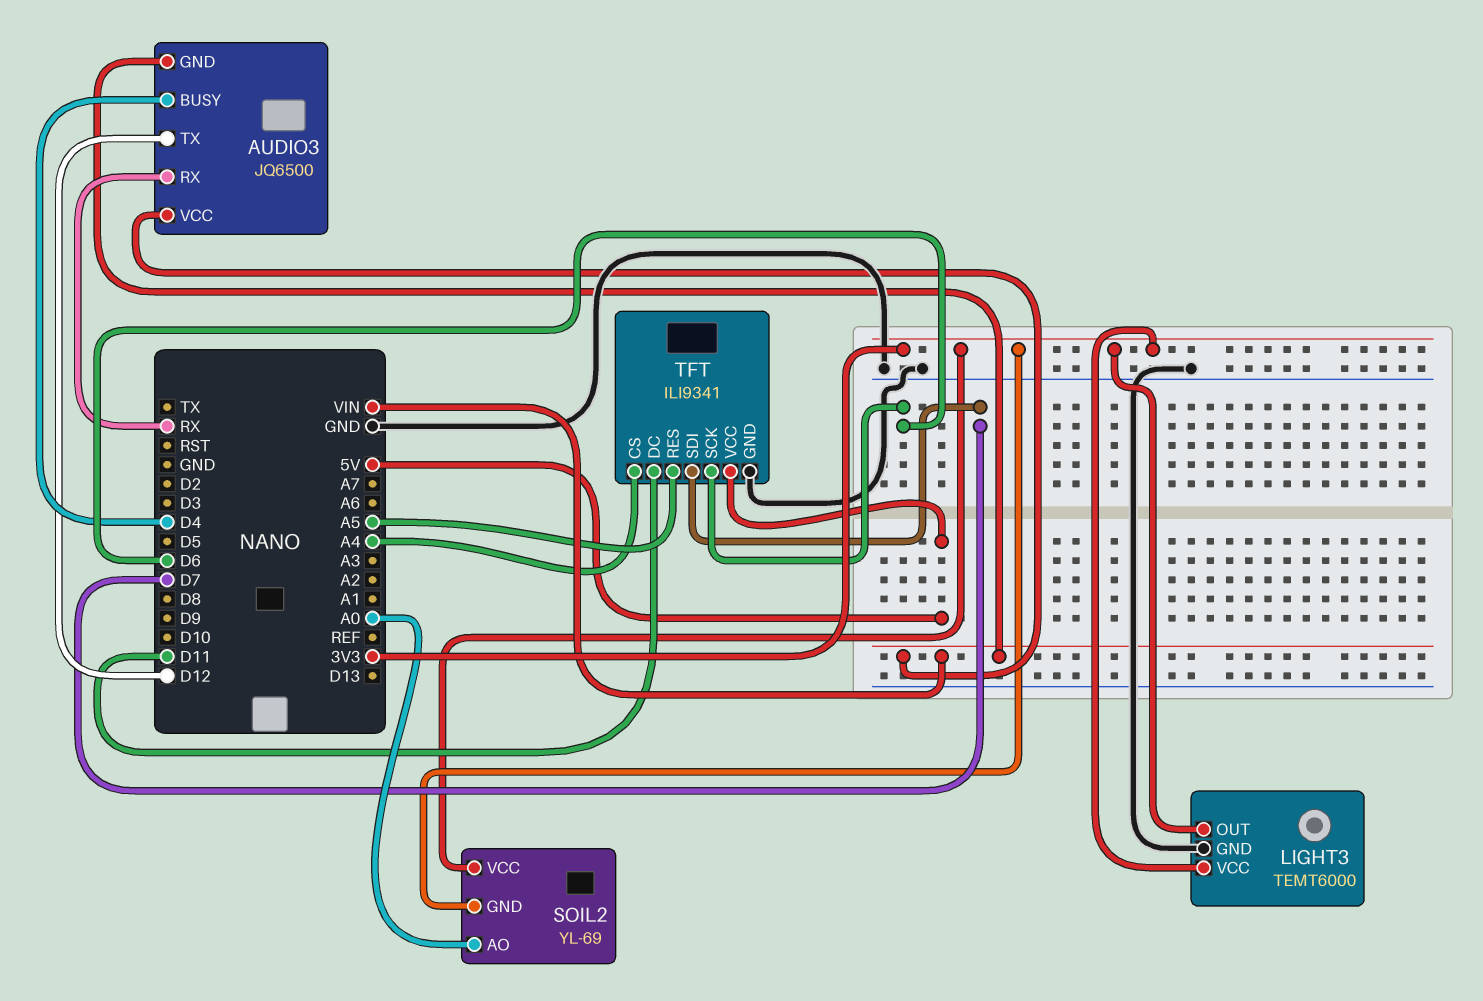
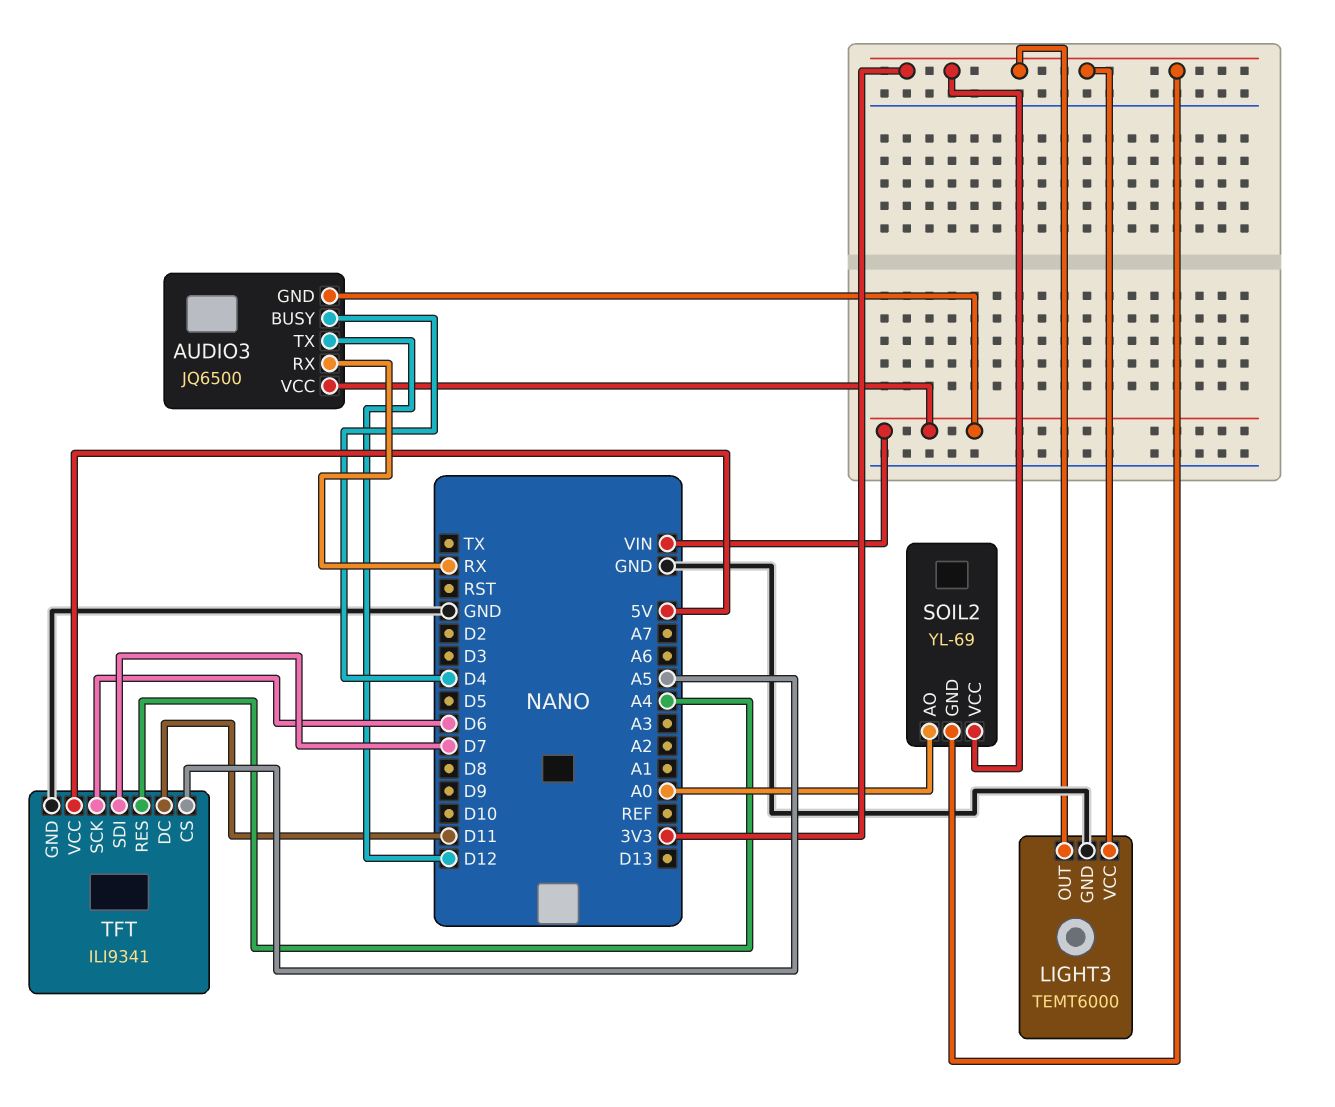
TFT pin CS: A4 -> A5
TFT pin RES: A5 -> A4

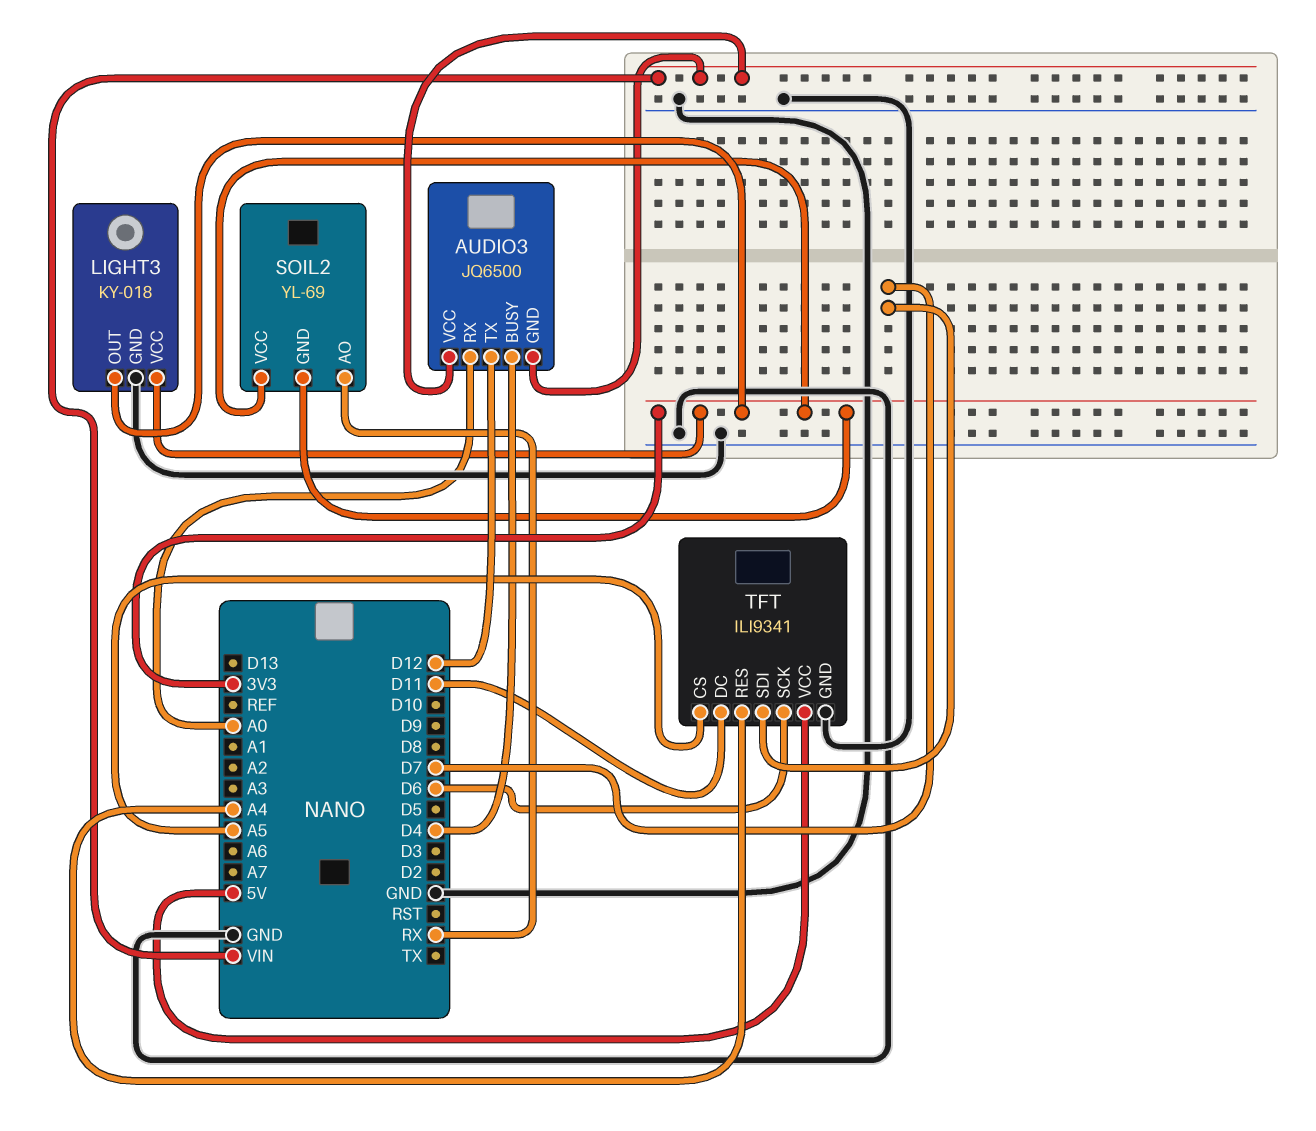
AUDIO3 pin RX: RX -> A0
LIGHT3: TEMT6000 -> KY-018
SOIL2 pin AO: A0 -> RX

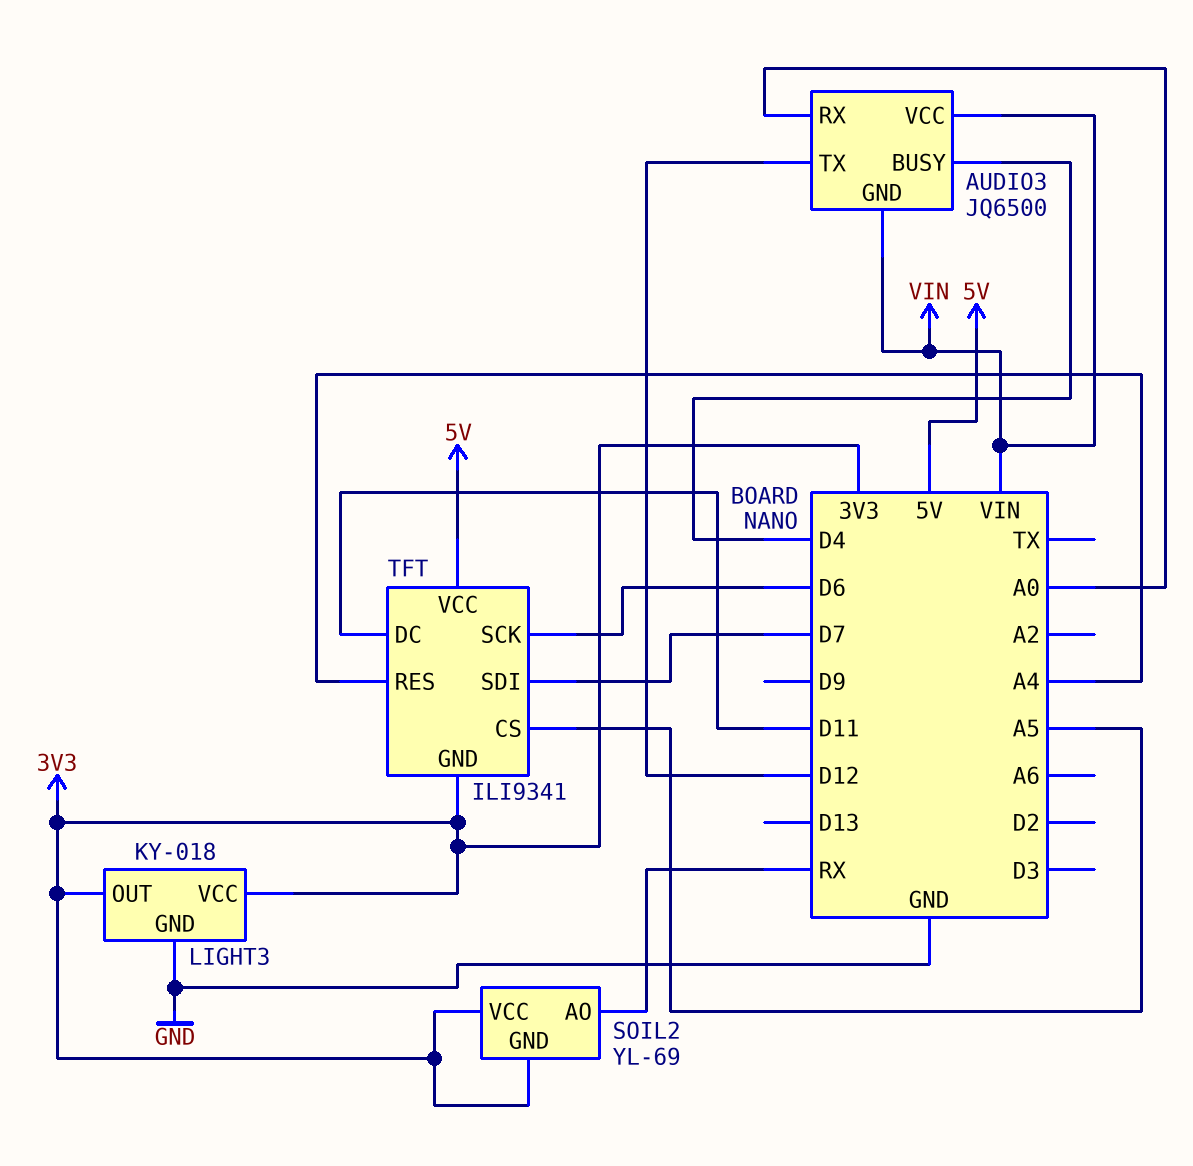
TFT pin GND: GND -> 3V3

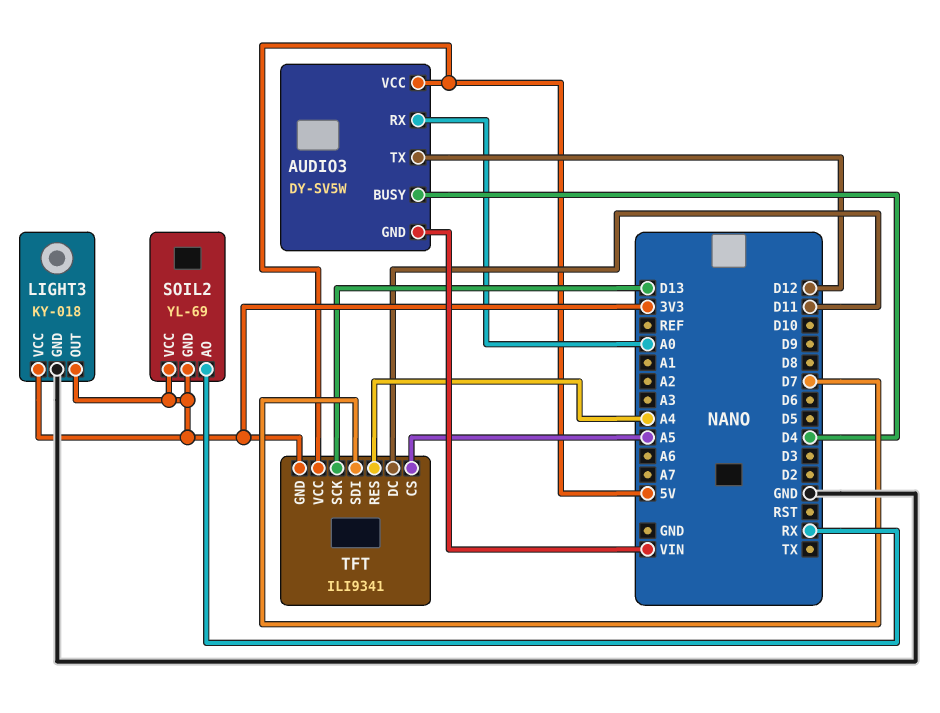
AUDIO3: JQ6500 -> DY-SV5W
AUDIO3 pin VCC: VIN -> 5V
TFT pin SCK: D6 -> D13

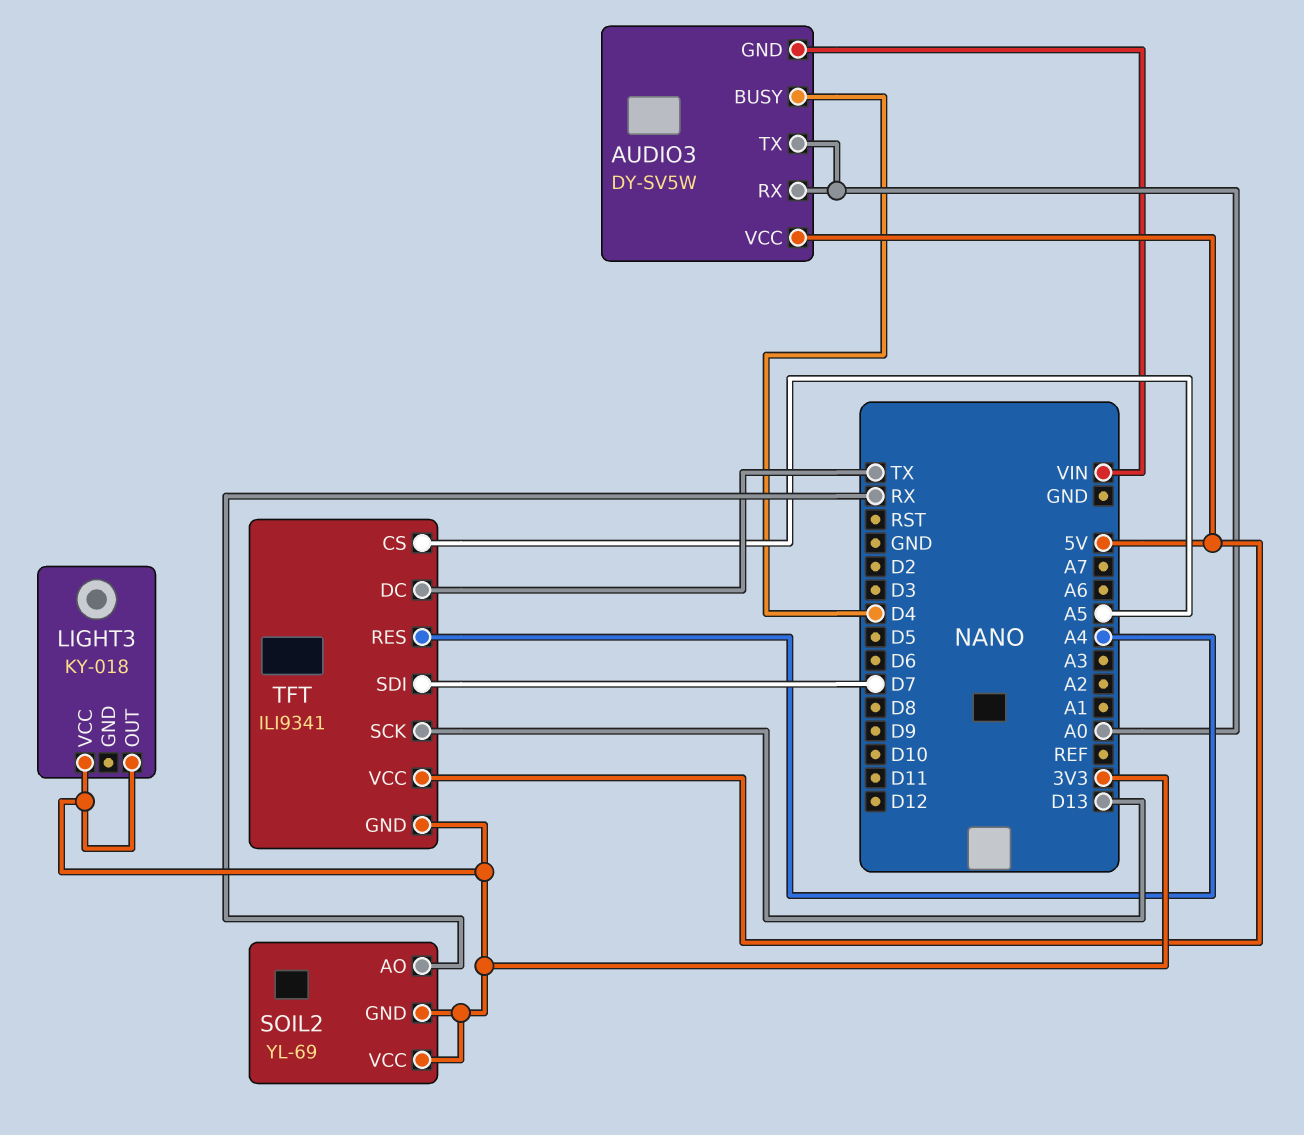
AUDIO3 pin TX: D12 -> A0
LIGHT3 pin GND: GND -> none
TFT pin DC: D11 -> TX

